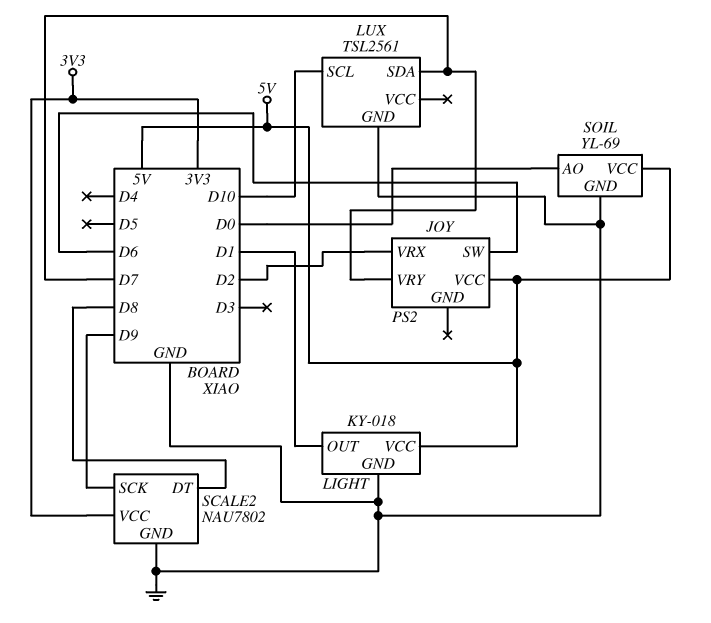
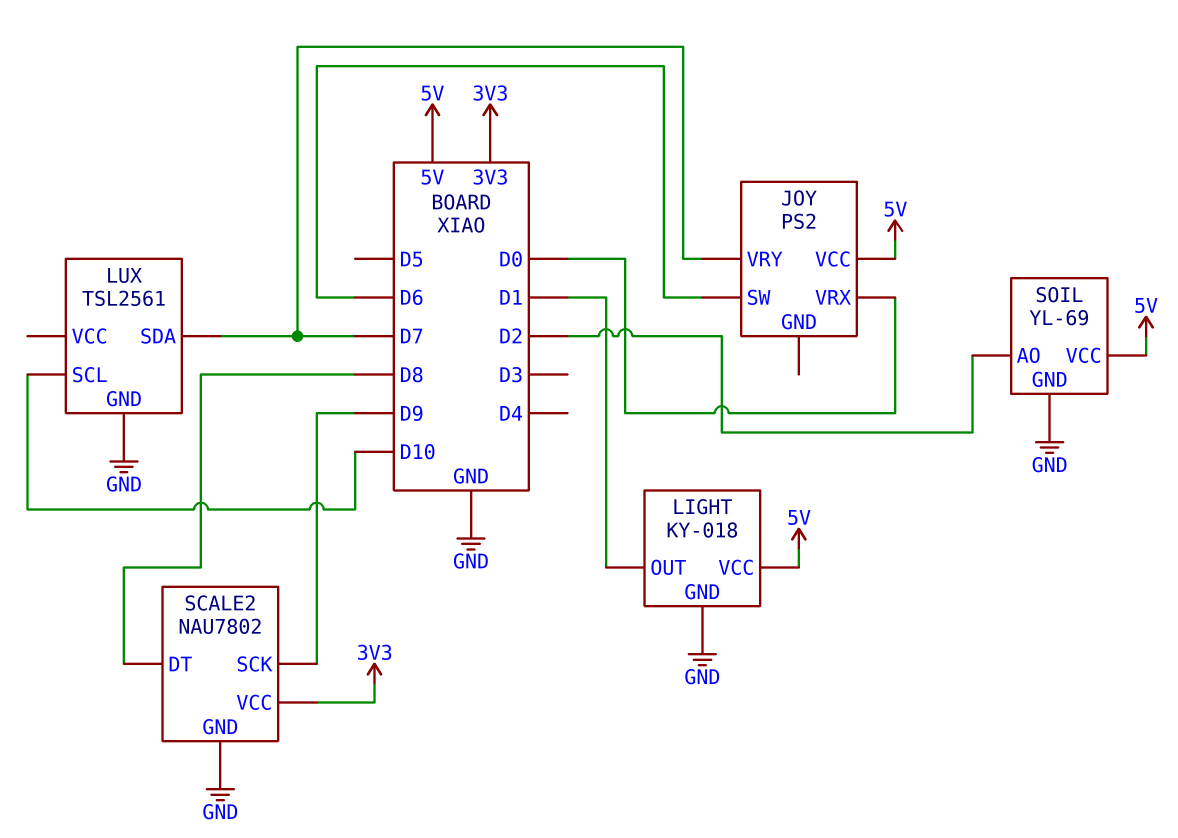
JOY pin VRX: D2 -> D0
SOIL pin AO: D0 -> D2

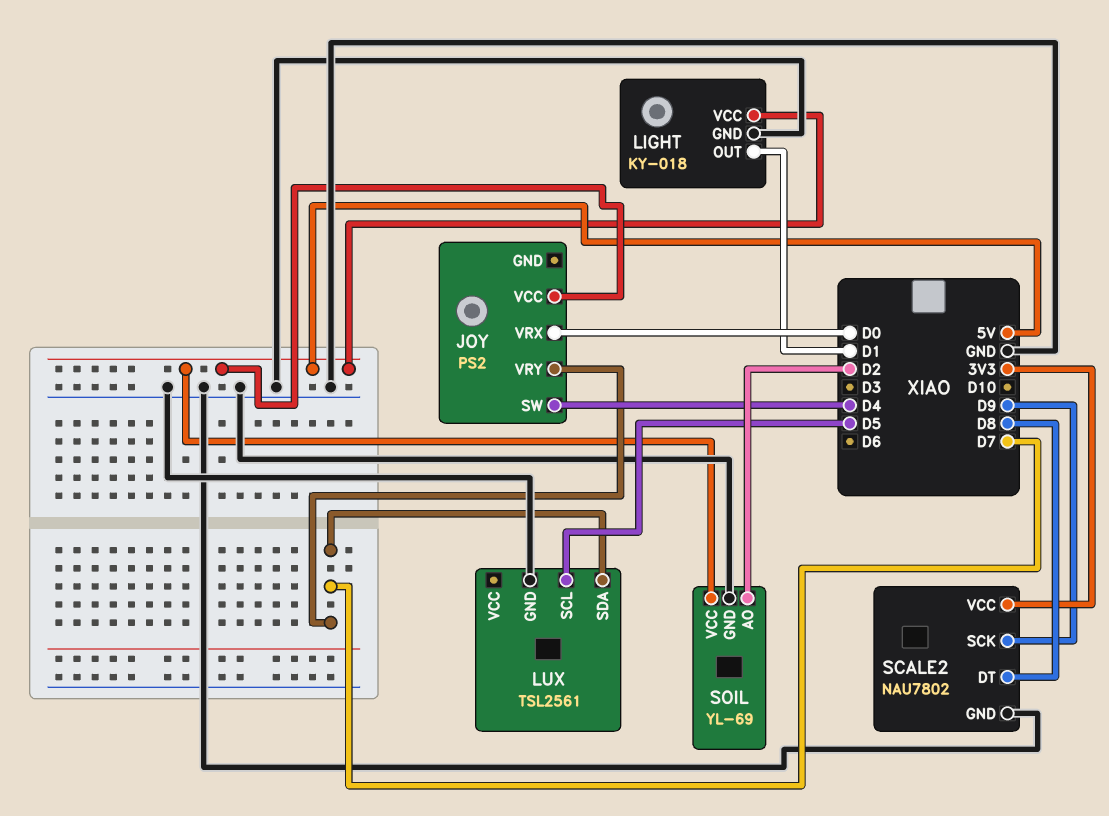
JOY pin SW: D6 -> D4
LUX pin SCL: D10 -> D5

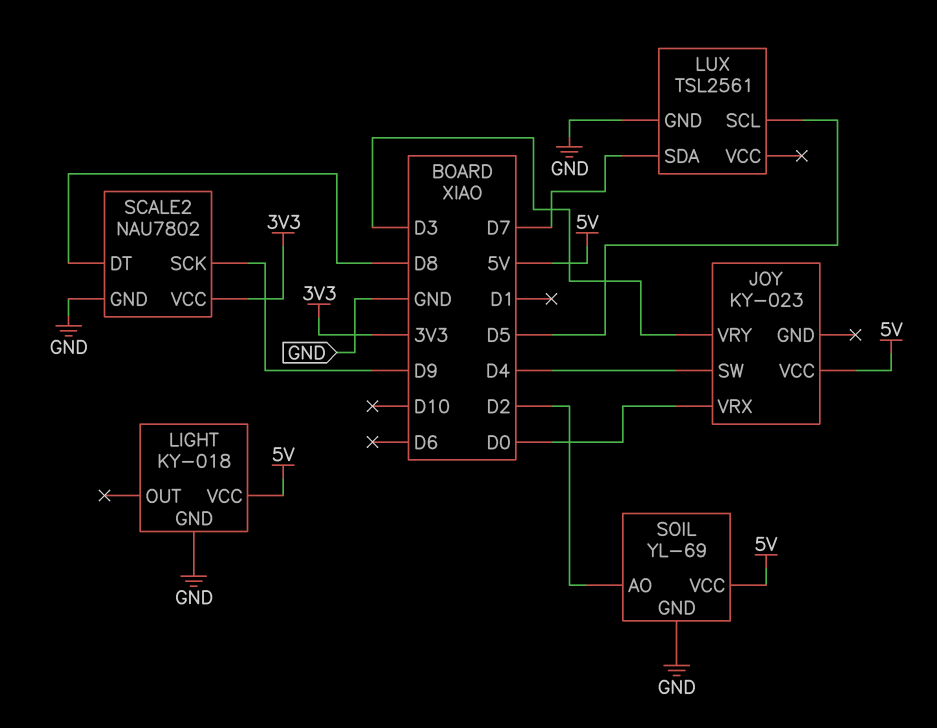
JOY: PS2 -> KY-023
JOY pin VRY: D7 -> D3
LIGHT pin OUT: D1 -> none

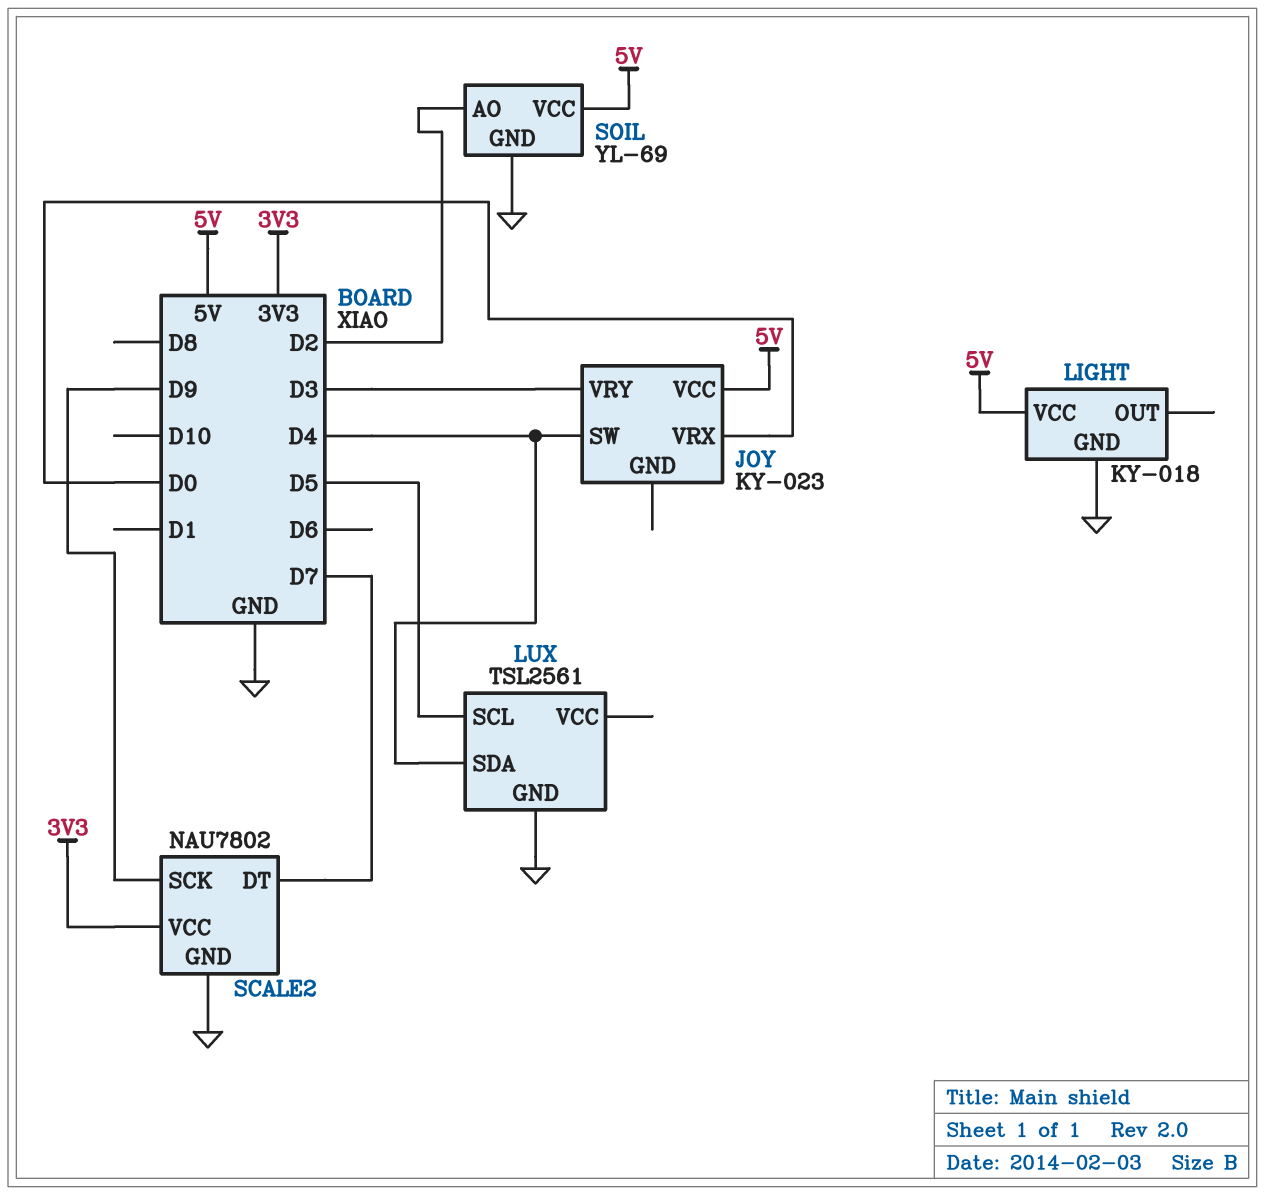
LUX pin SDA: D7 -> D4
SCALE2 pin DT: D8 -> D7

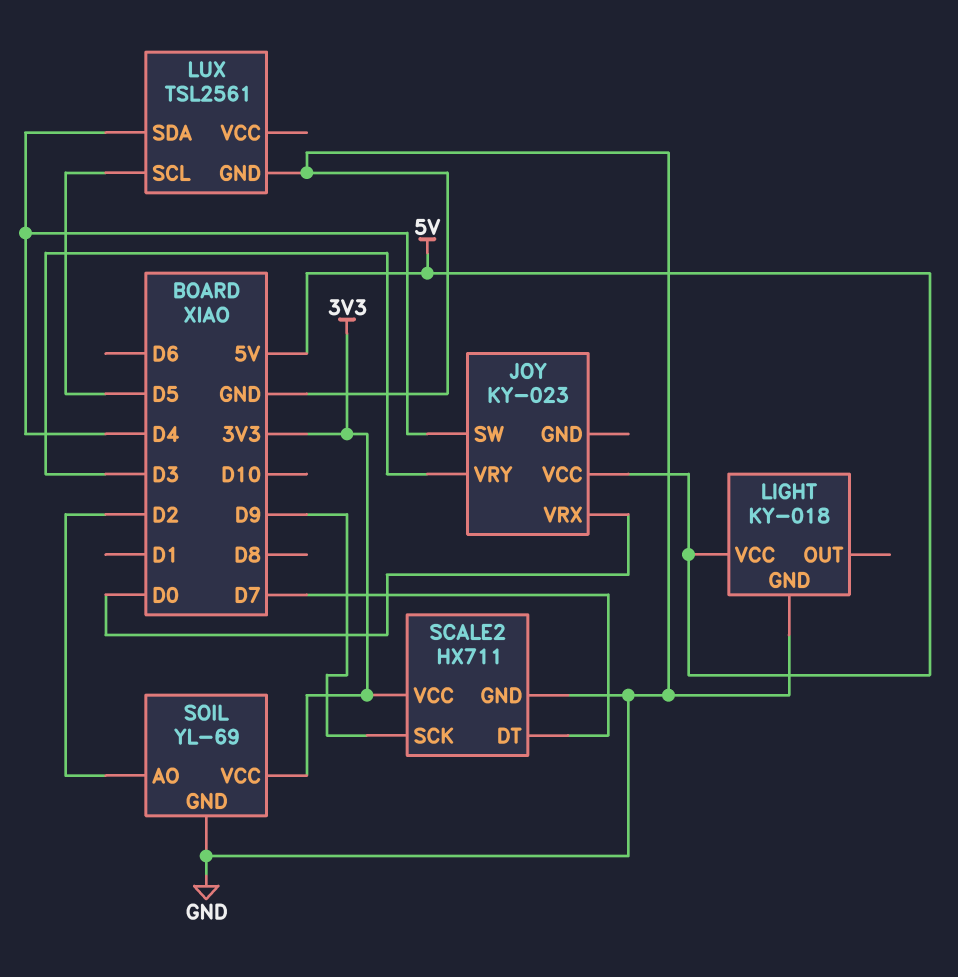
SCALE2: NAU7802 -> HX711
SOIL pin VCC: 5V -> 3V3

